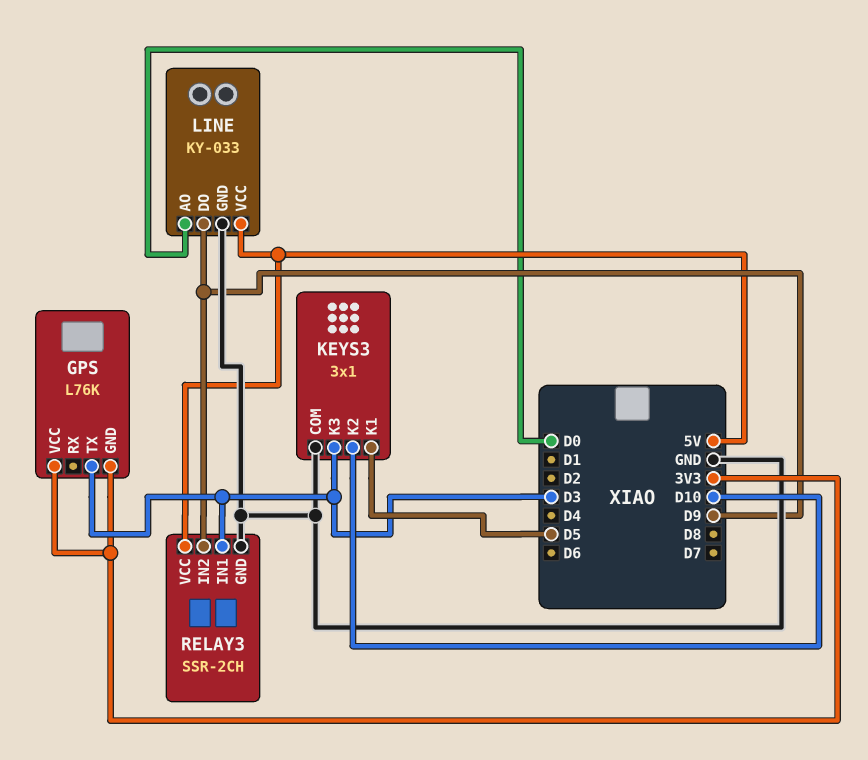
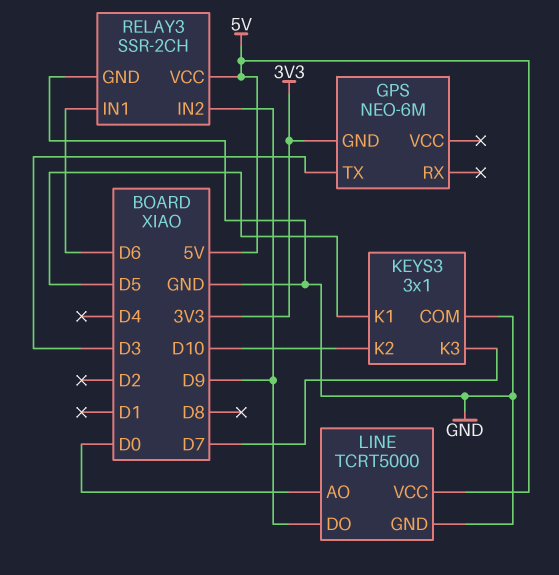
GPS: L76K -> NEO-6M
GPS pin VCC: 3V3 -> none
KEYS3 pin K3: D3 -> D7
LINE: KY-033 -> TCRT5000
RELAY3 pin IN1: D3 -> D6

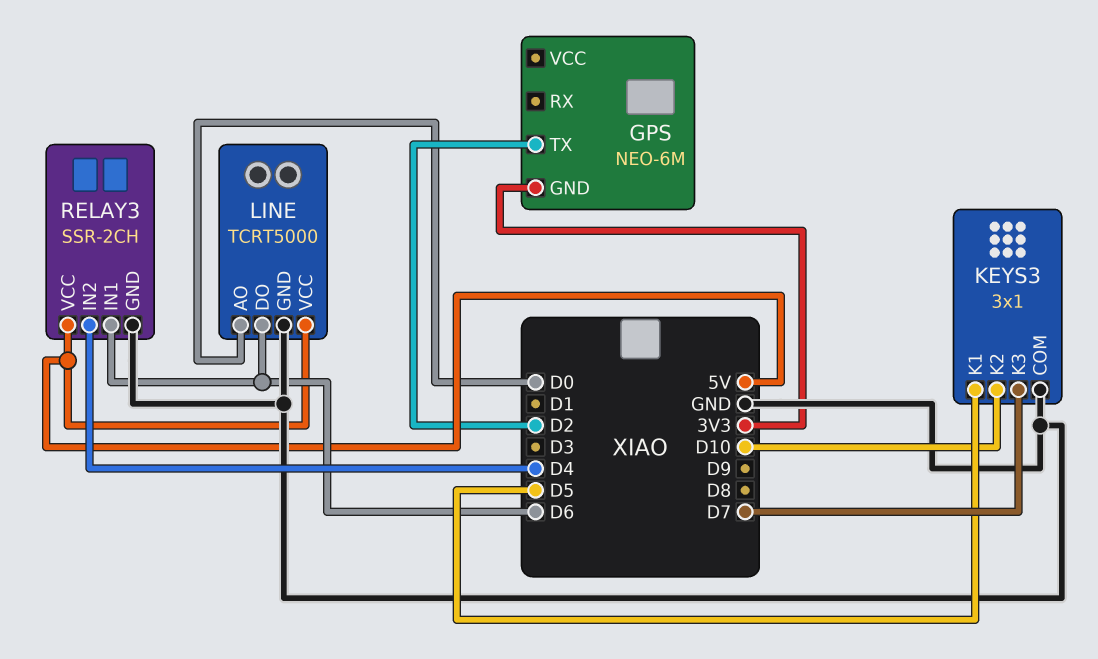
GPS pin TX: D3 -> D2
LINE pin DO: D9 -> D6
RELAY3 pin IN2: D9 -> D4

